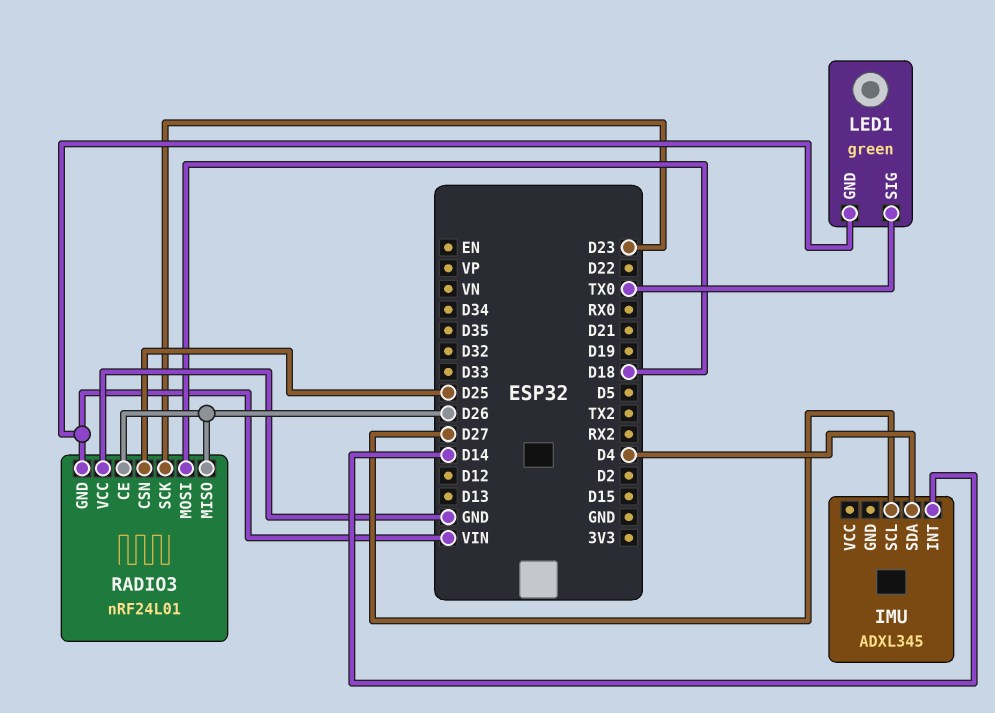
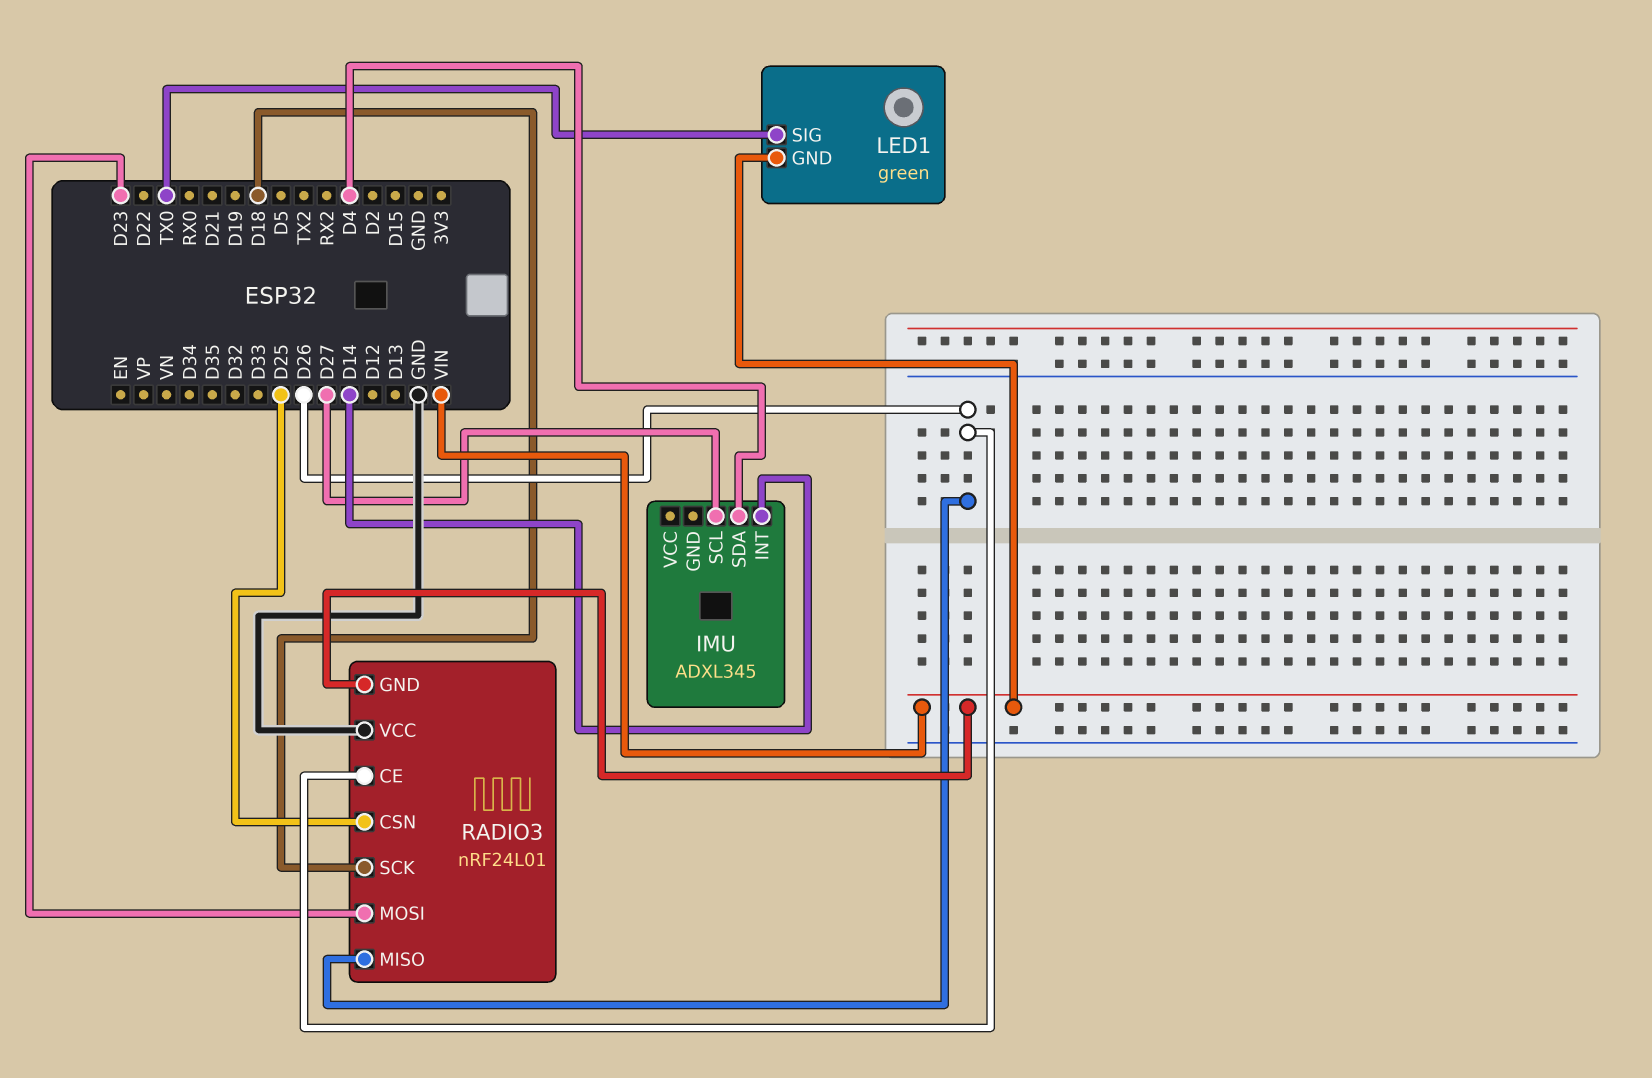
RADIO3 pin MOSI: D18 -> D23
RADIO3 pin SCK: D23 -> D18

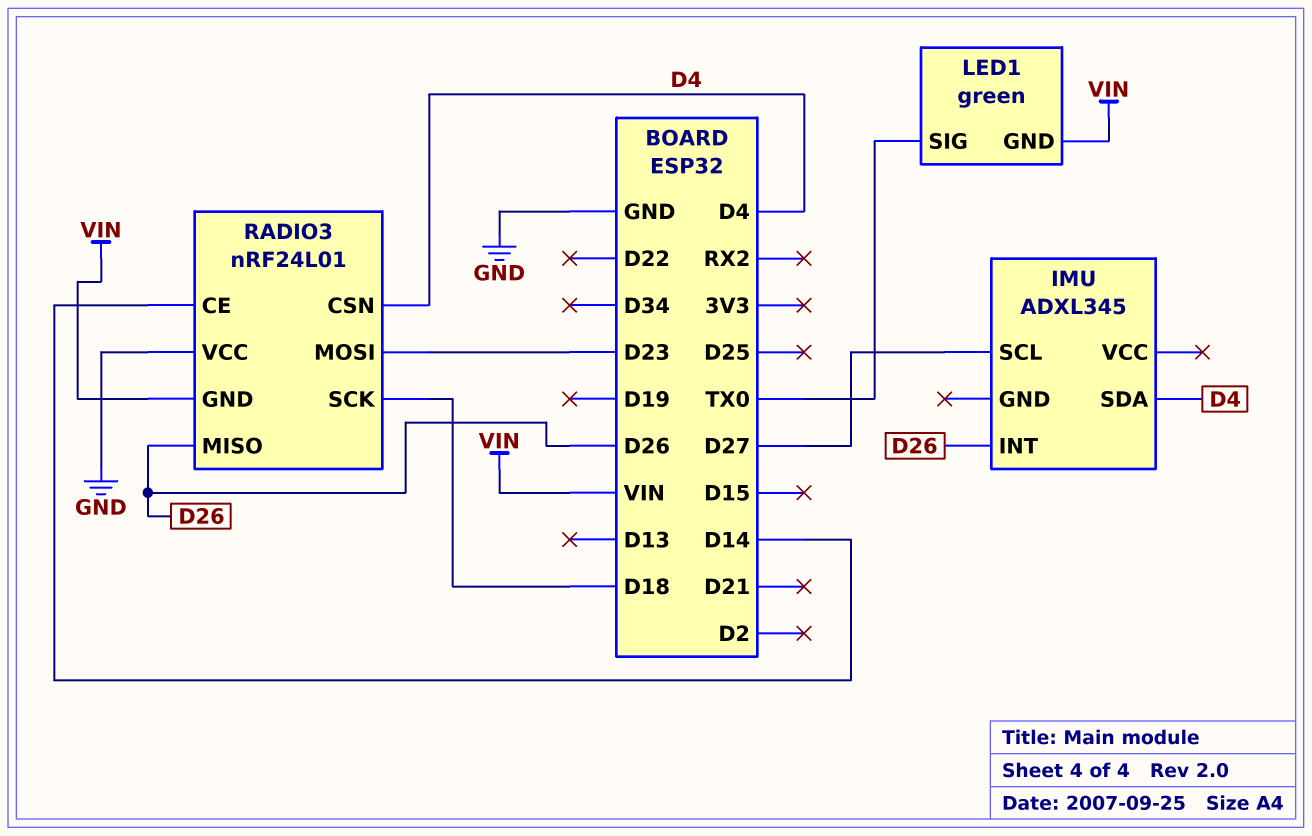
IMU pin INT: D14 -> D26
RADIO3 pin CE: D26 -> D14
RADIO3 pin CSN: D25 -> D4

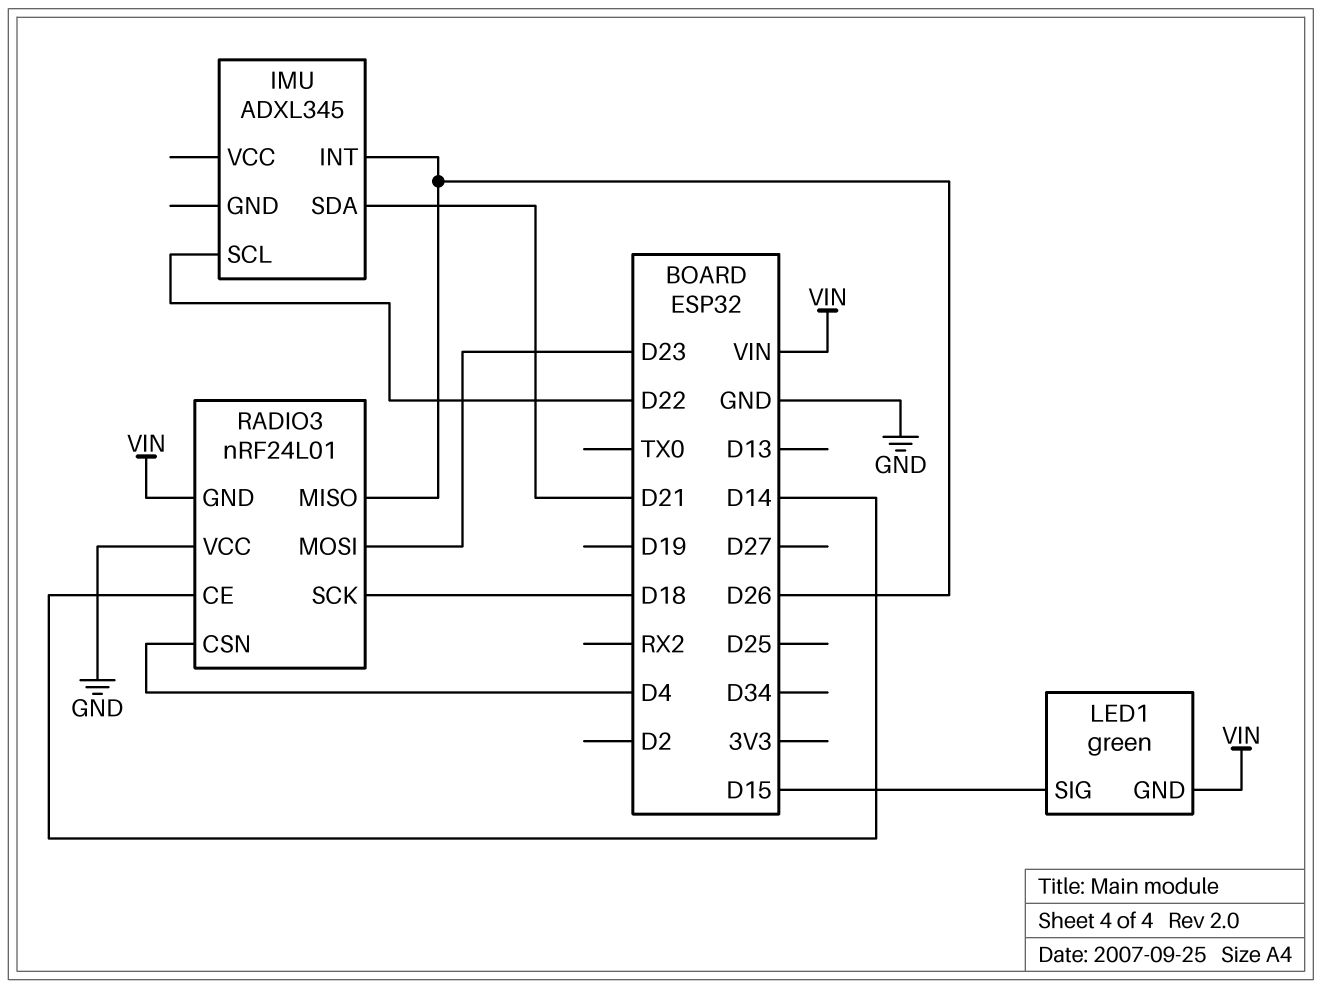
IMU pin SCL: D27 -> D22
IMU pin SDA: D4 -> D21
LED1 pin SIG: TX0 -> D15

